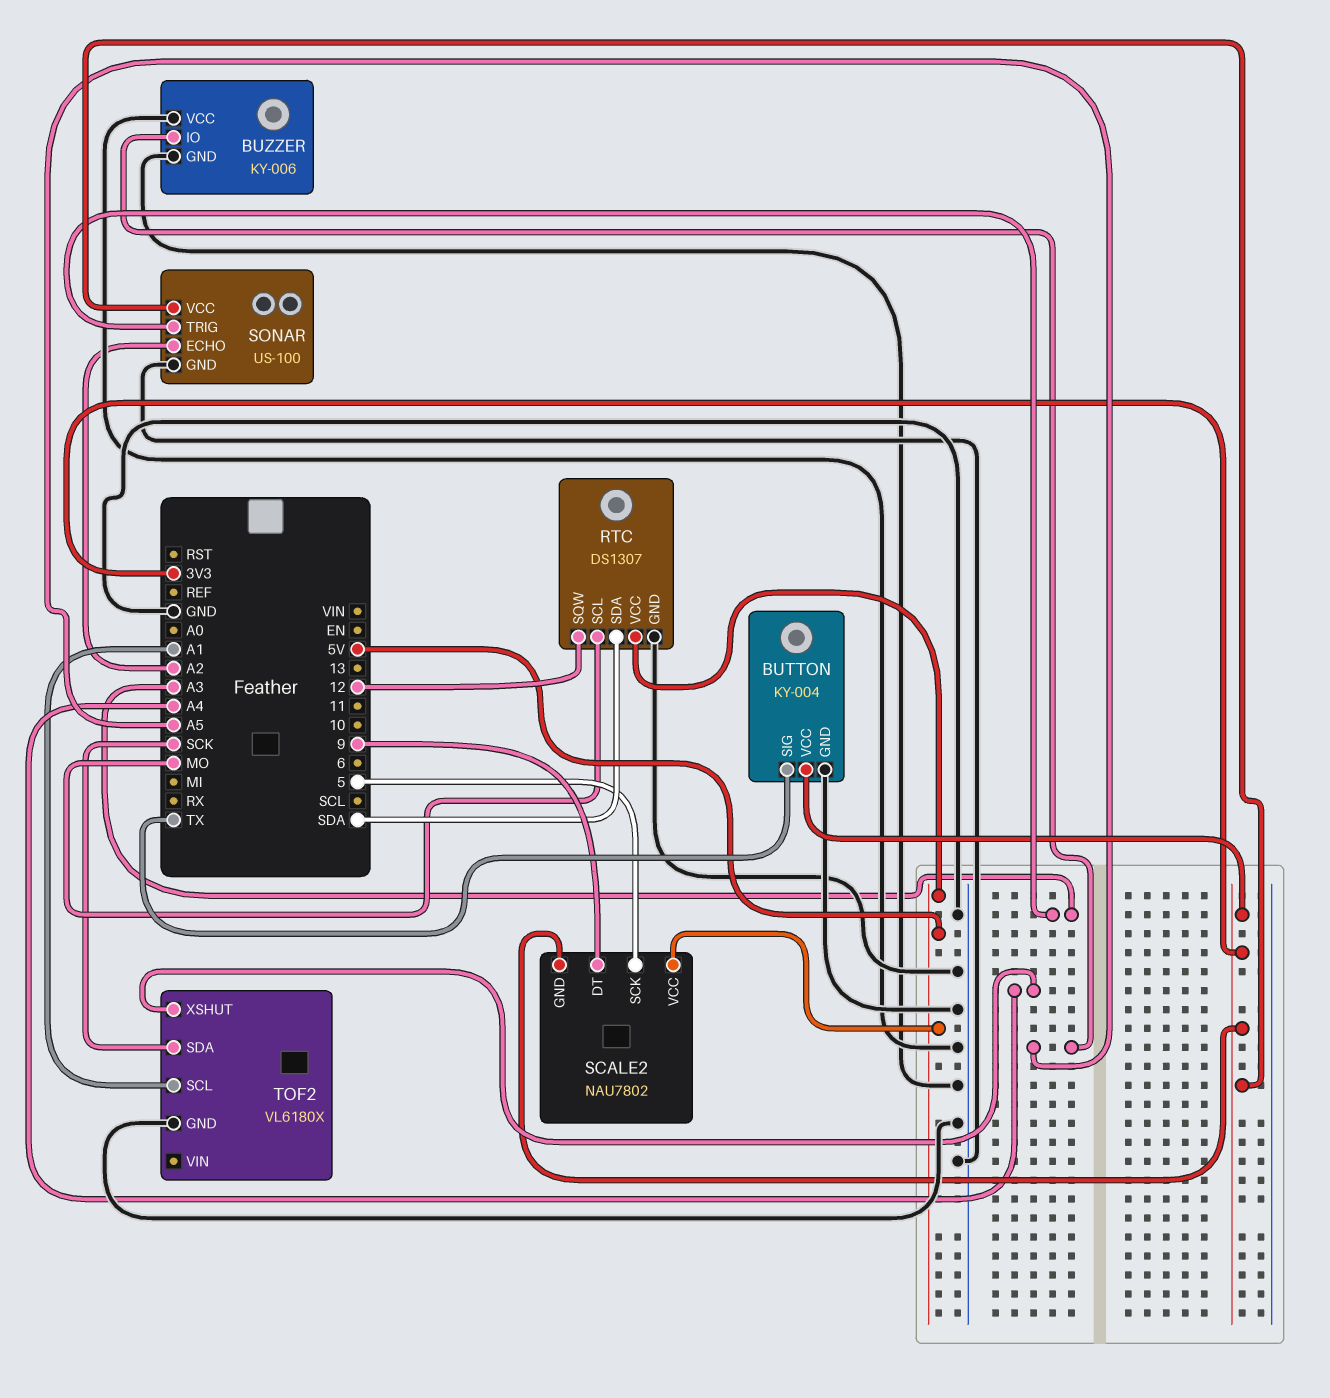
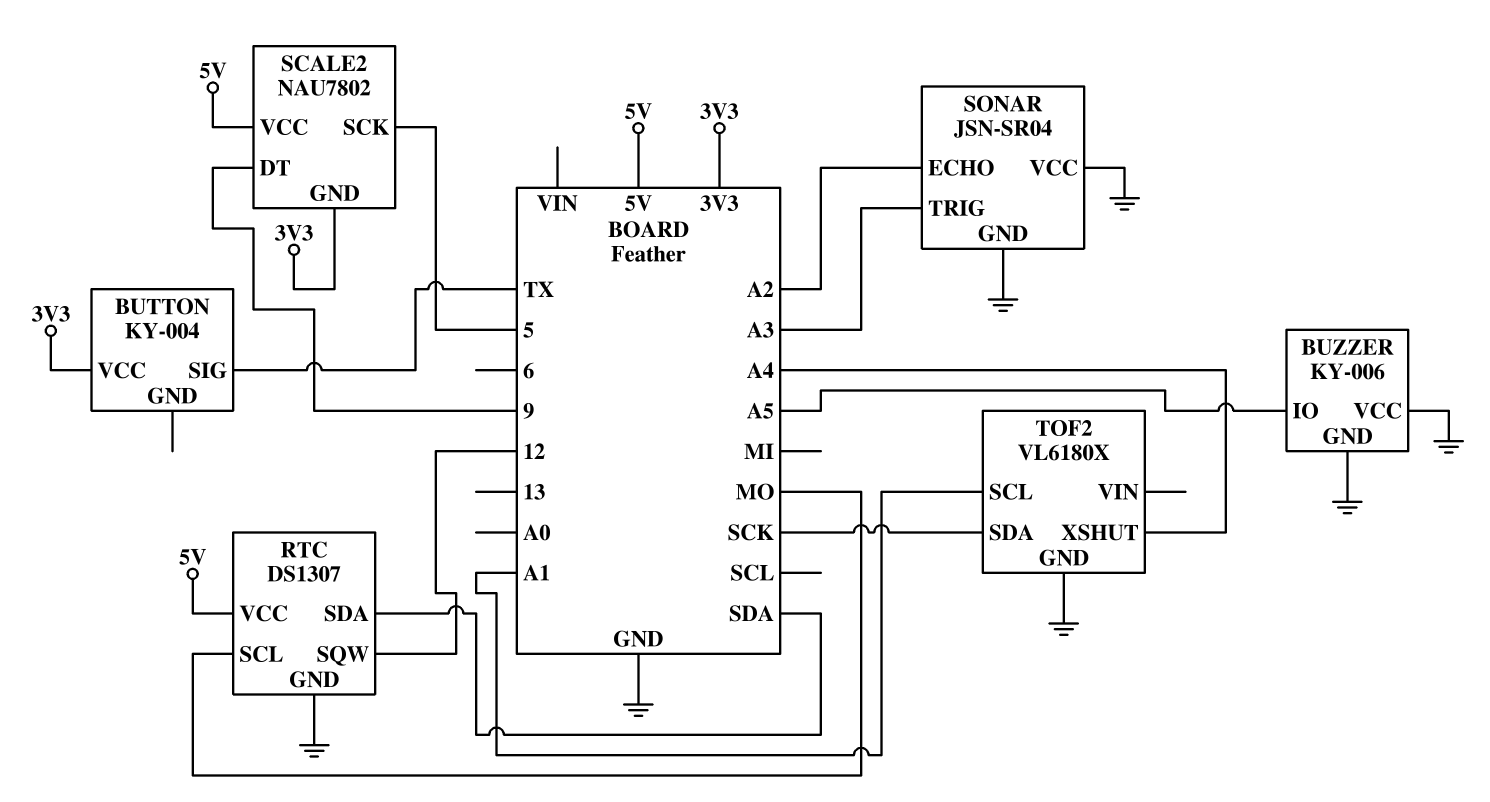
BUTTON pin GND: GND -> none
SONAR: US-100 -> JSN-SR04
SONAR pin VCC: 3V3 -> GND

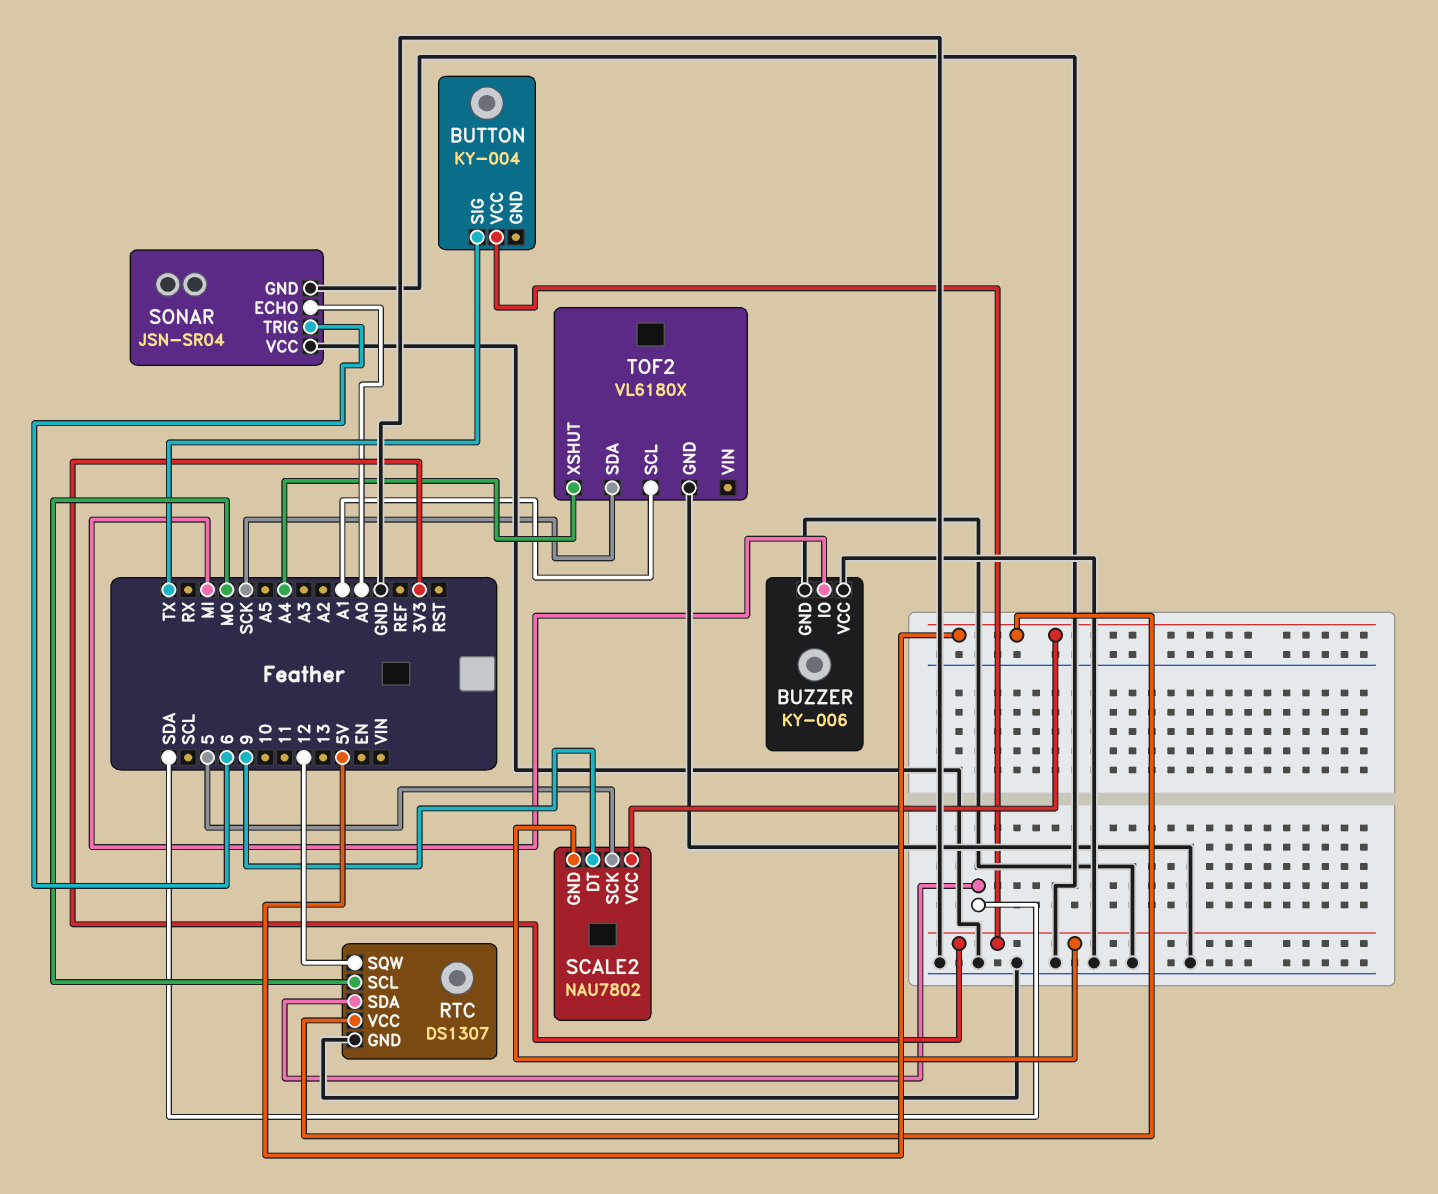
BUZZER pin IO: A5 -> MI
SONAR pin ECHO: A2 -> A0
SONAR pin TRIG: A3 -> 6

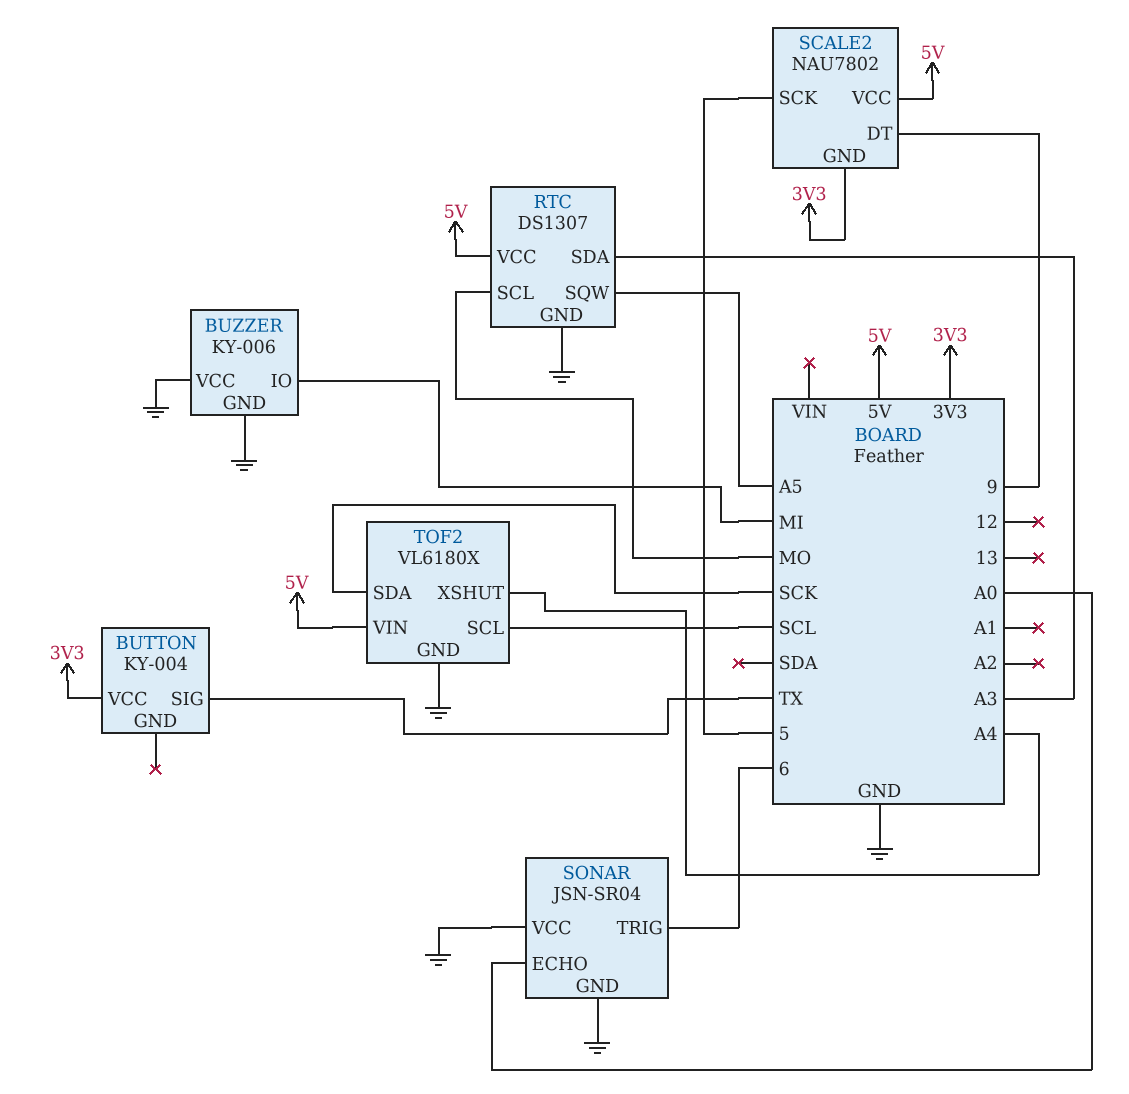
RTC pin SDA: SDA -> A3
RTC pin SQW: 12 -> A5
TOF2 pin SCL: A1 -> SCL
TOF2 pin VIN: none -> 5V

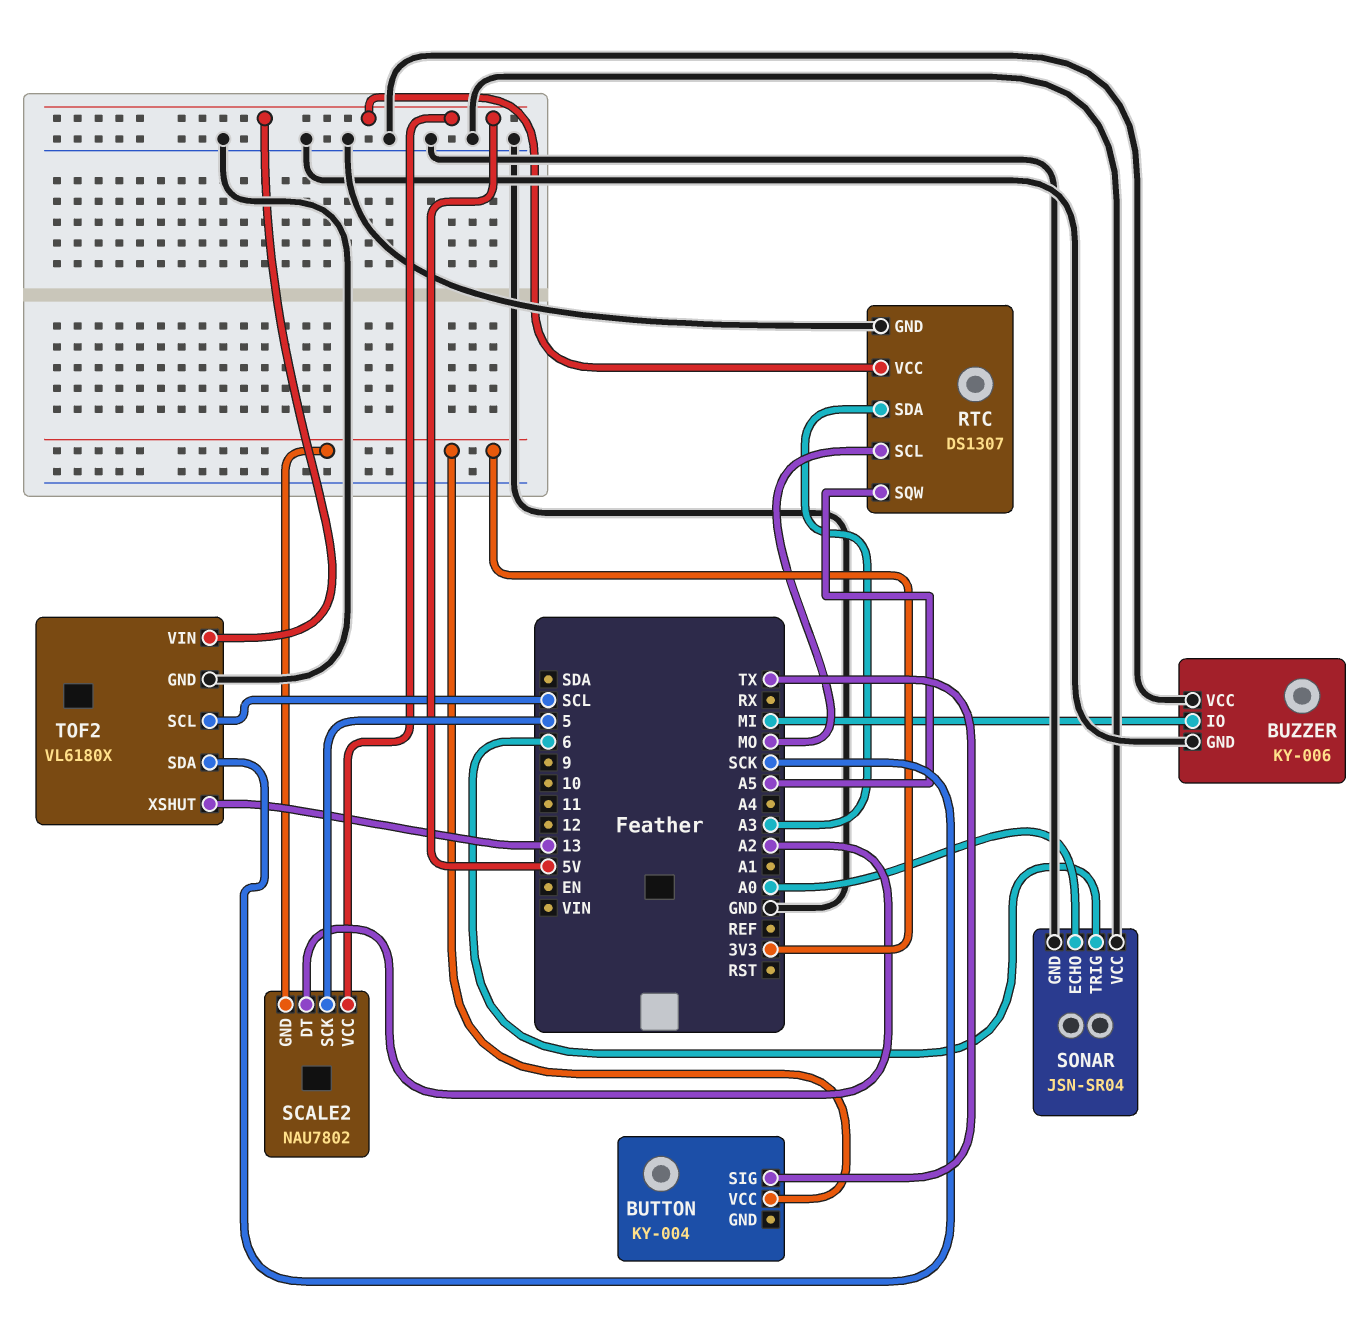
SCALE2 pin DT: 9 -> A2
TOF2 pin XSHUT: A4 -> 13

